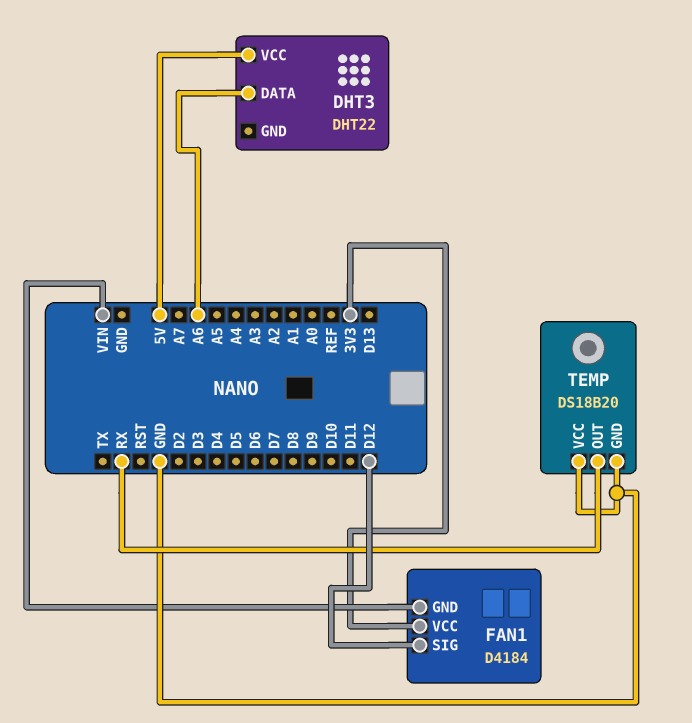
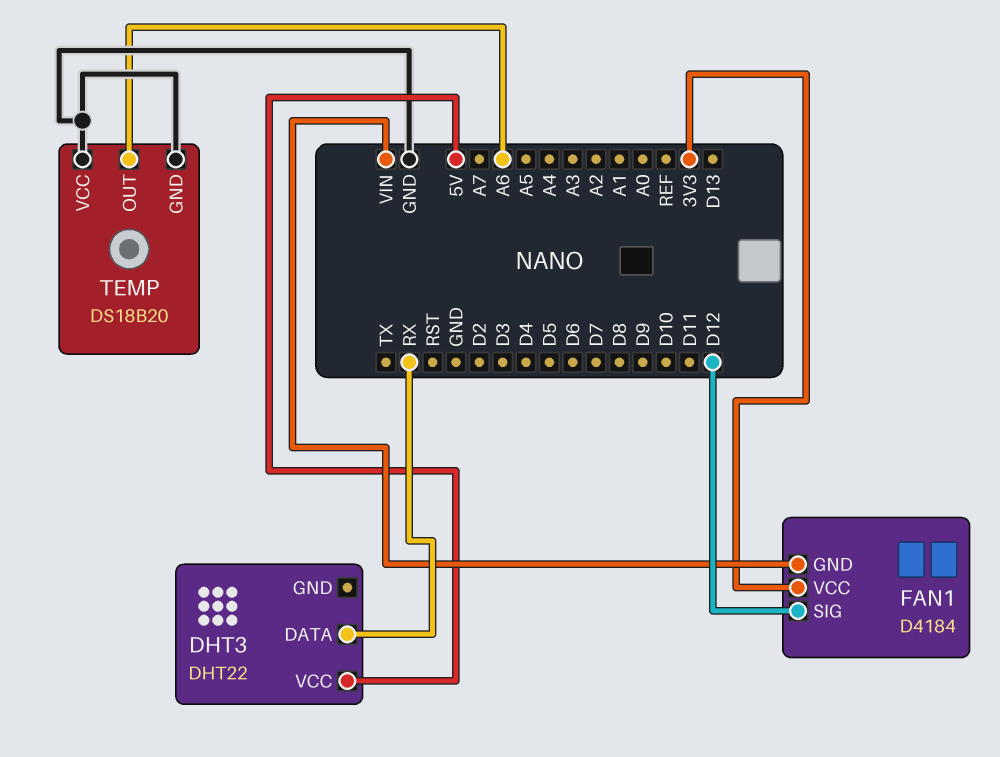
DHT3 pin DATA: A6 -> RX
TEMP pin OUT: RX -> A6

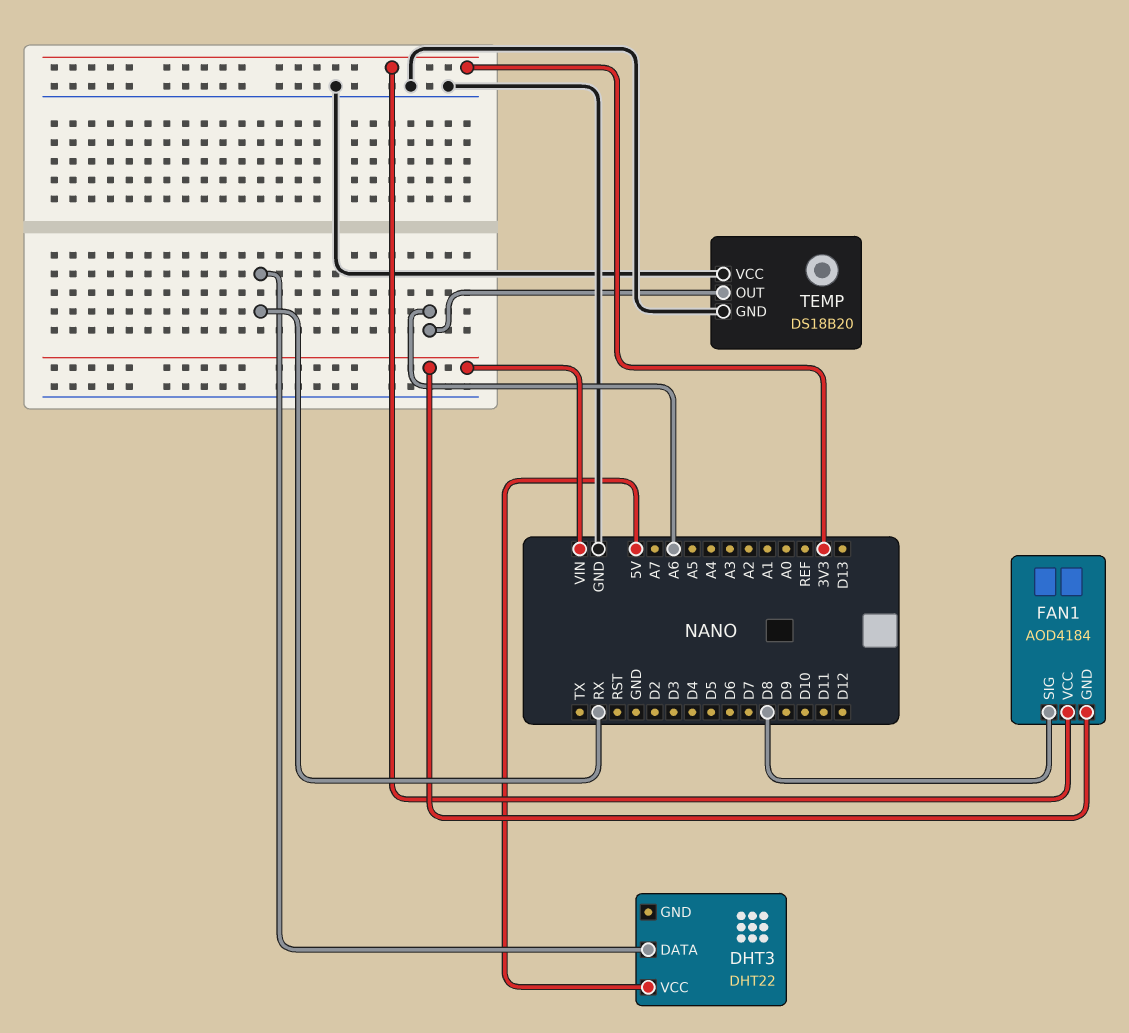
FAN1: D4184 -> AOD4184
FAN1 pin SIG: D12 -> D8

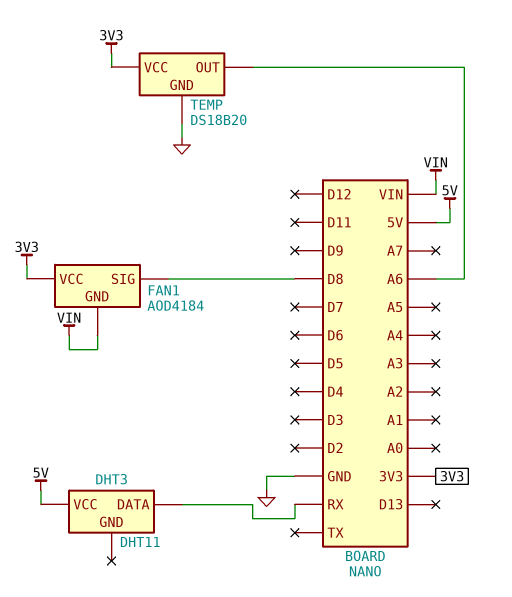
DHT3: DHT22 -> DHT11
TEMP pin VCC: GND -> 3V3

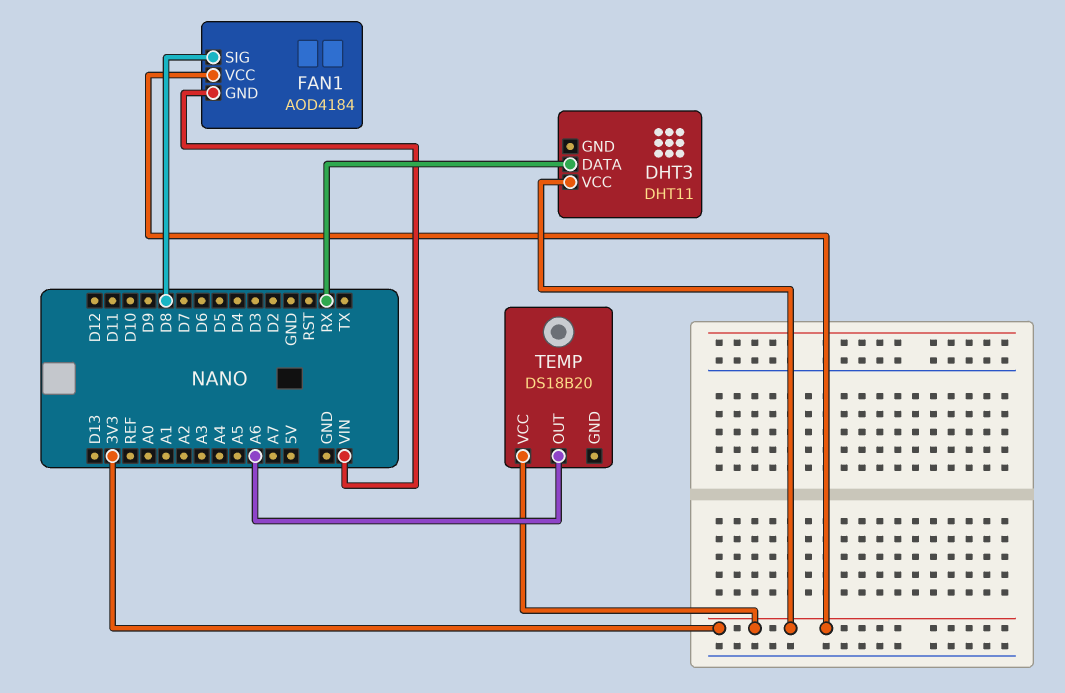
DHT3 pin VCC: 5V -> 3V3
TEMP pin GND: GND -> none

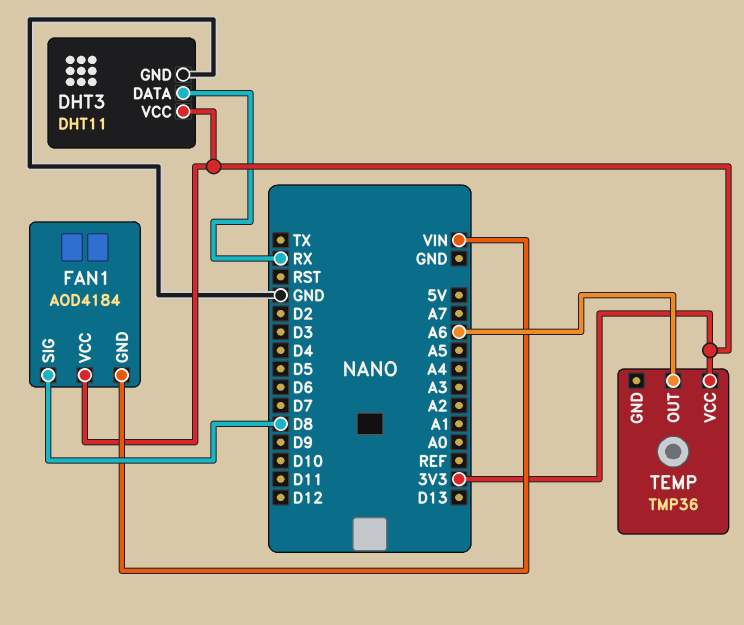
DHT3 pin GND: none -> GND
TEMP: DS18B20 -> TMP36

